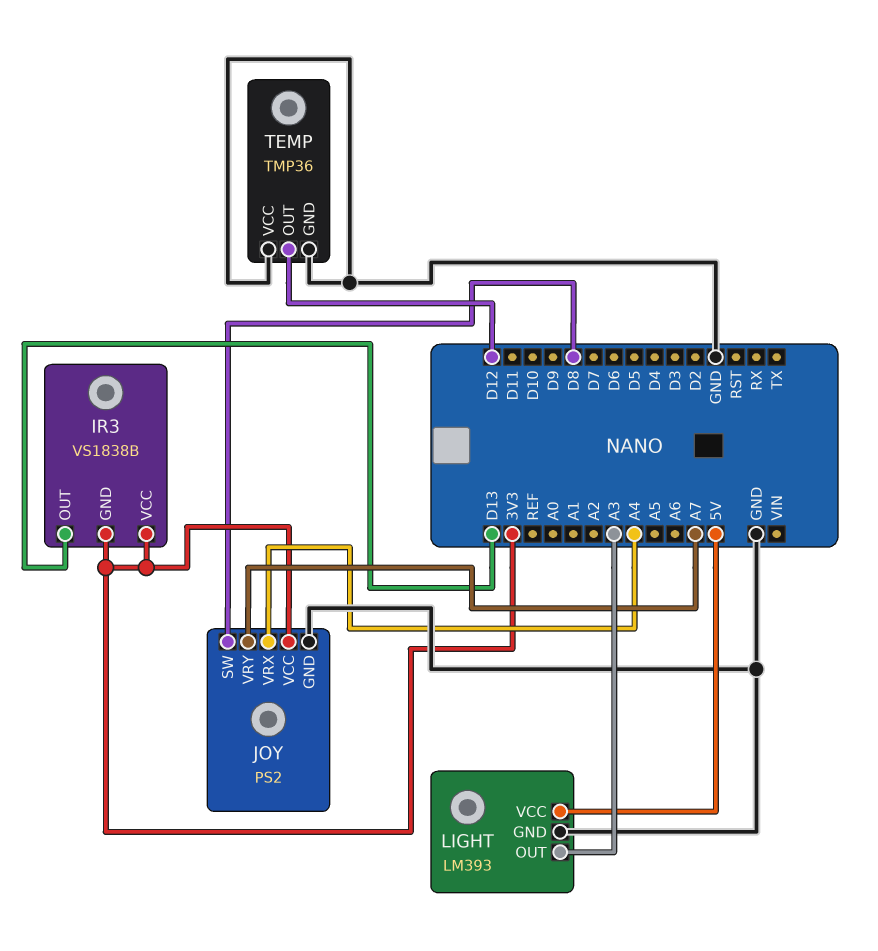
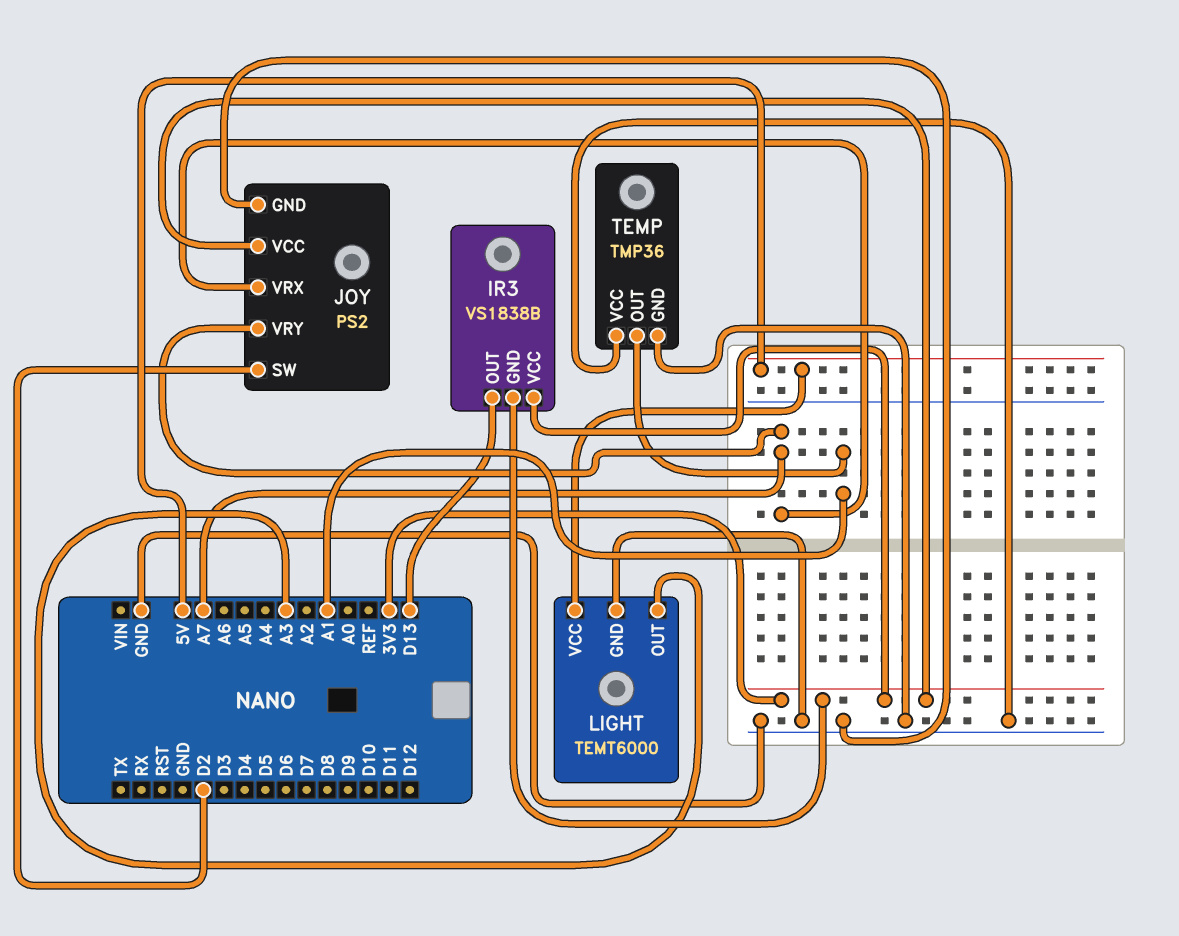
JOY pin SW: D8 -> D2
JOY pin VRX: A4 -> A7
LIGHT: LM393 -> TEMT6000
TEMP pin OUT: D12 -> A1

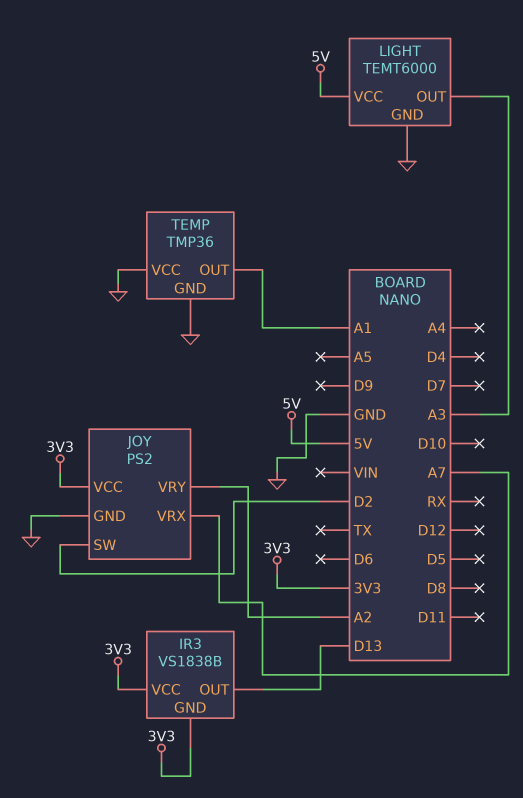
JOY pin VRY: A7 -> A2

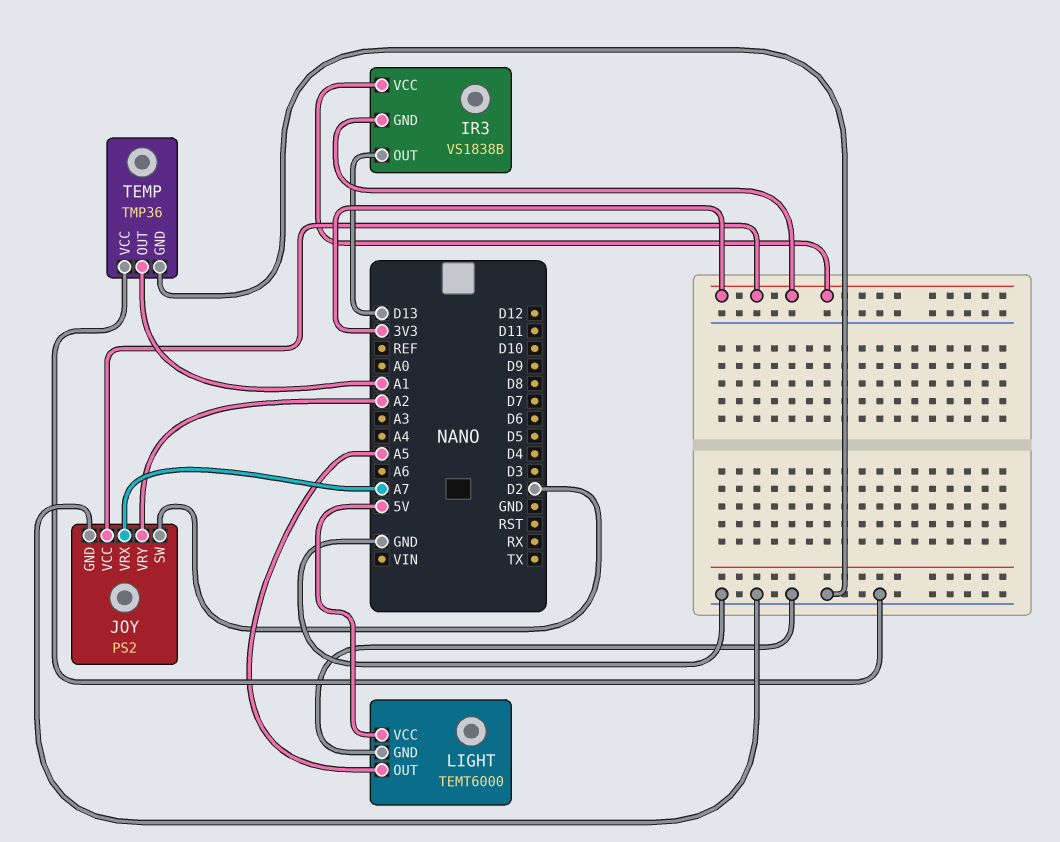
LIGHT pin OUT: A3 -> A5

